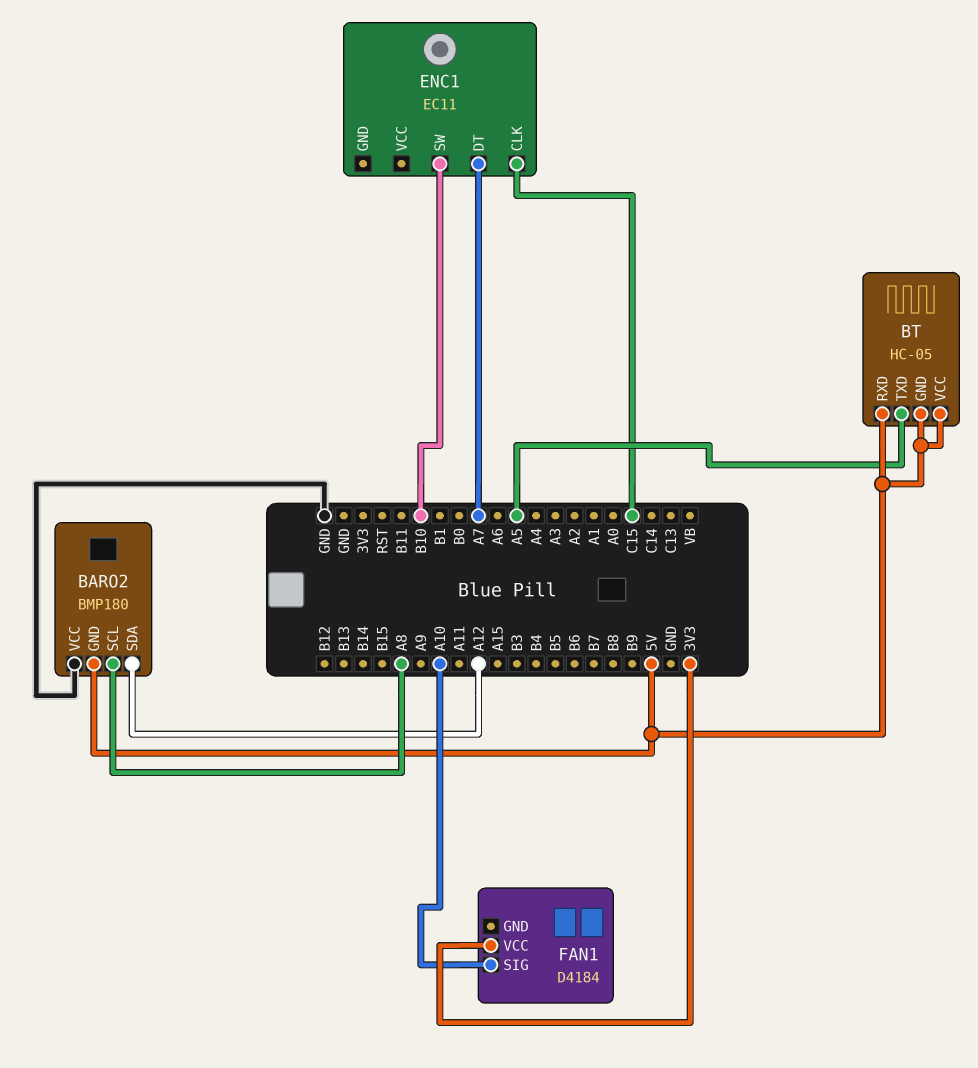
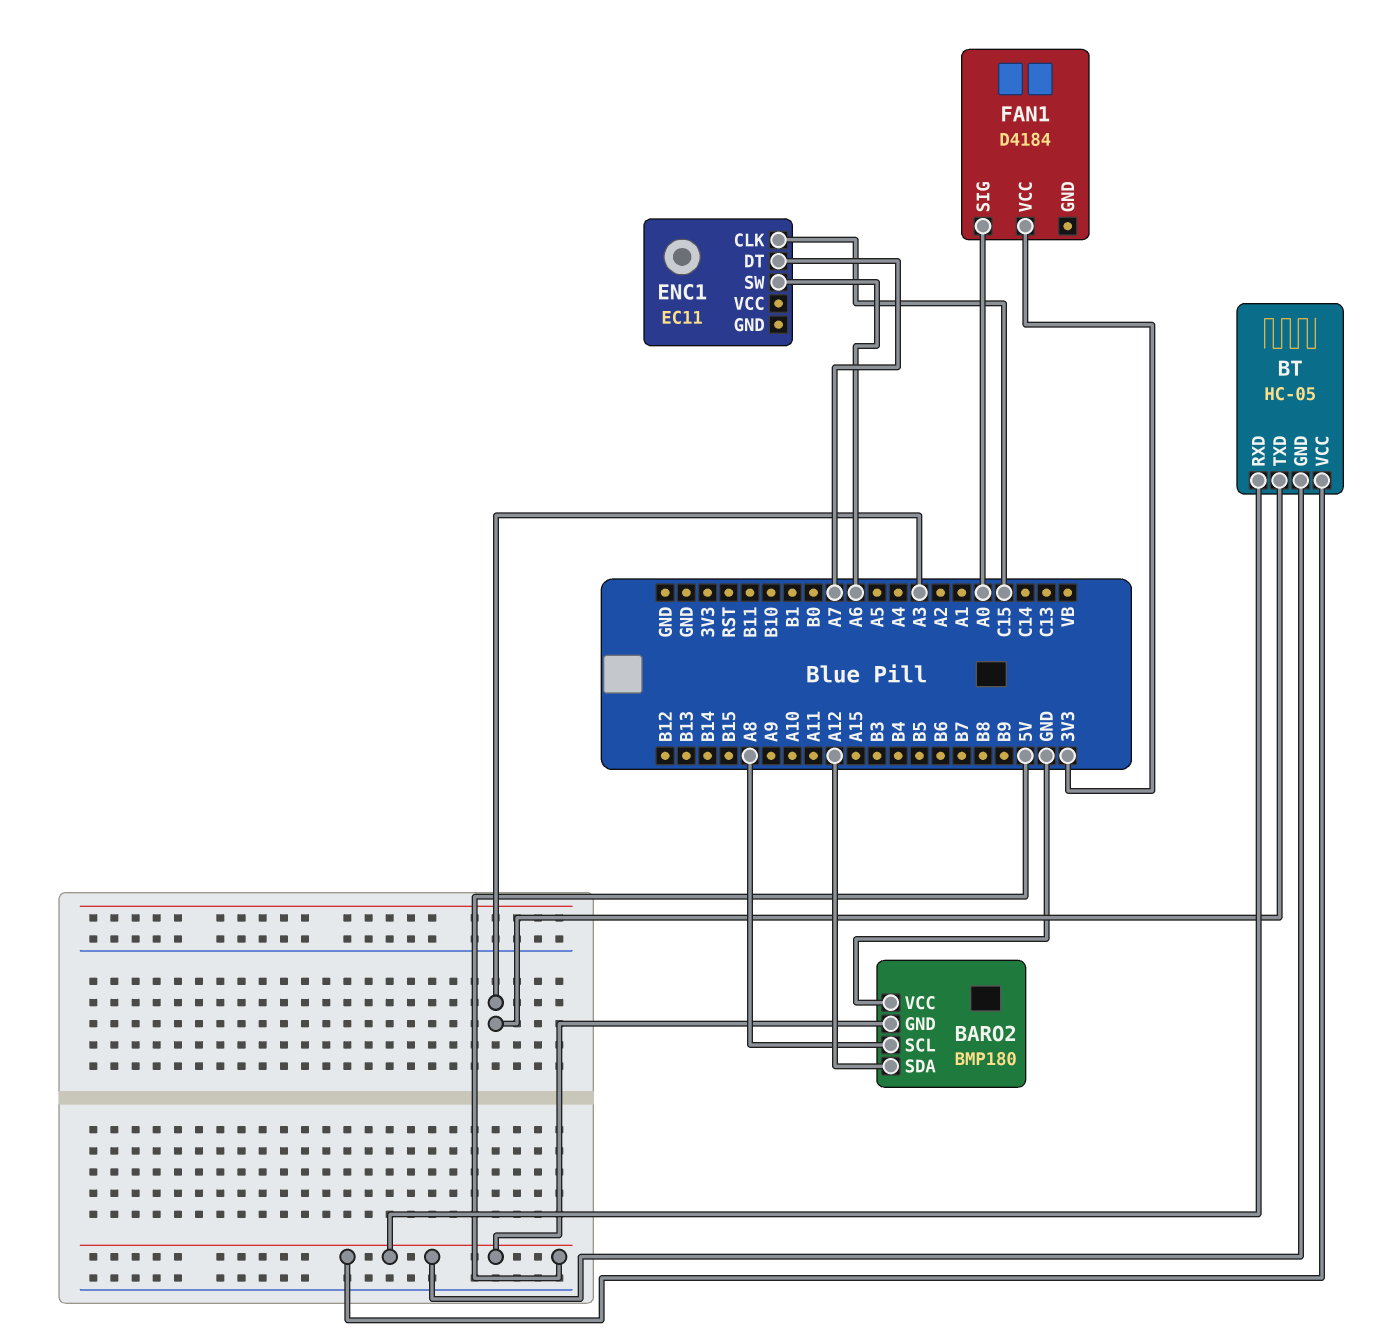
BT pin TXD: A5 -> A3
ENC1 pin SW: B10 -> A6
FAN1 pin SIG: A10 -> A0

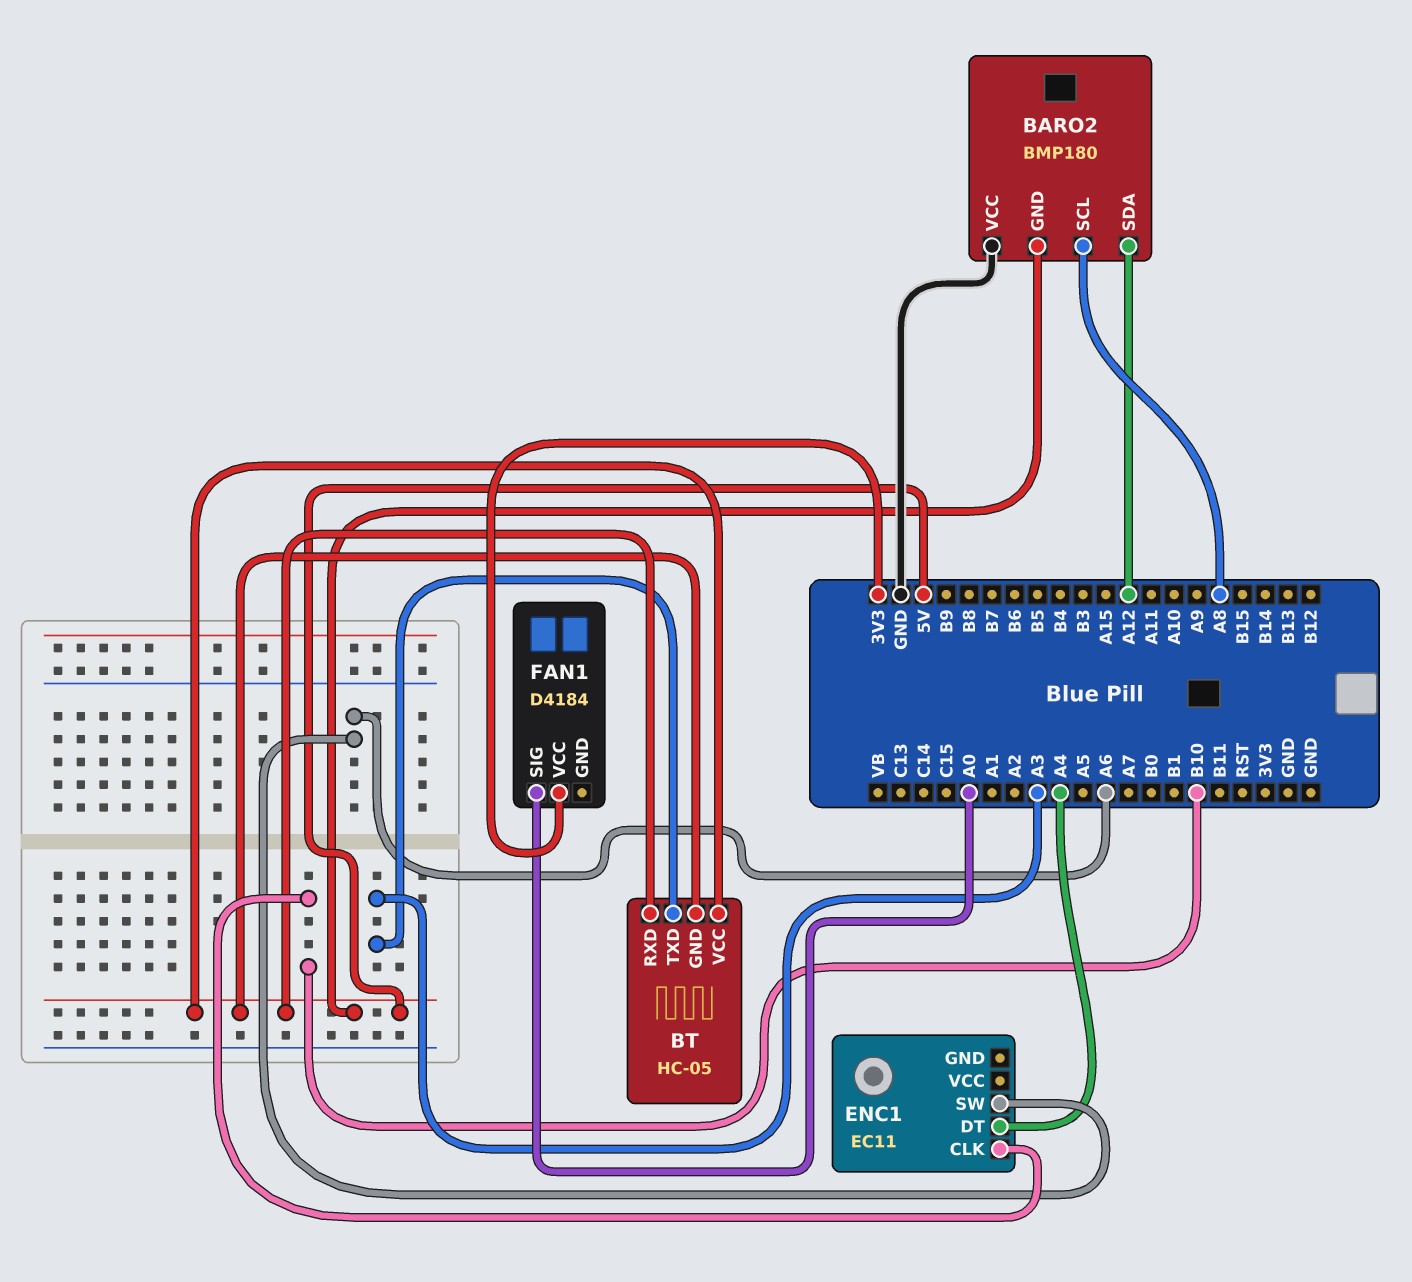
ENC1 pin CLK: C15 -> B10
ENC1 pin DT: A7 -> A4

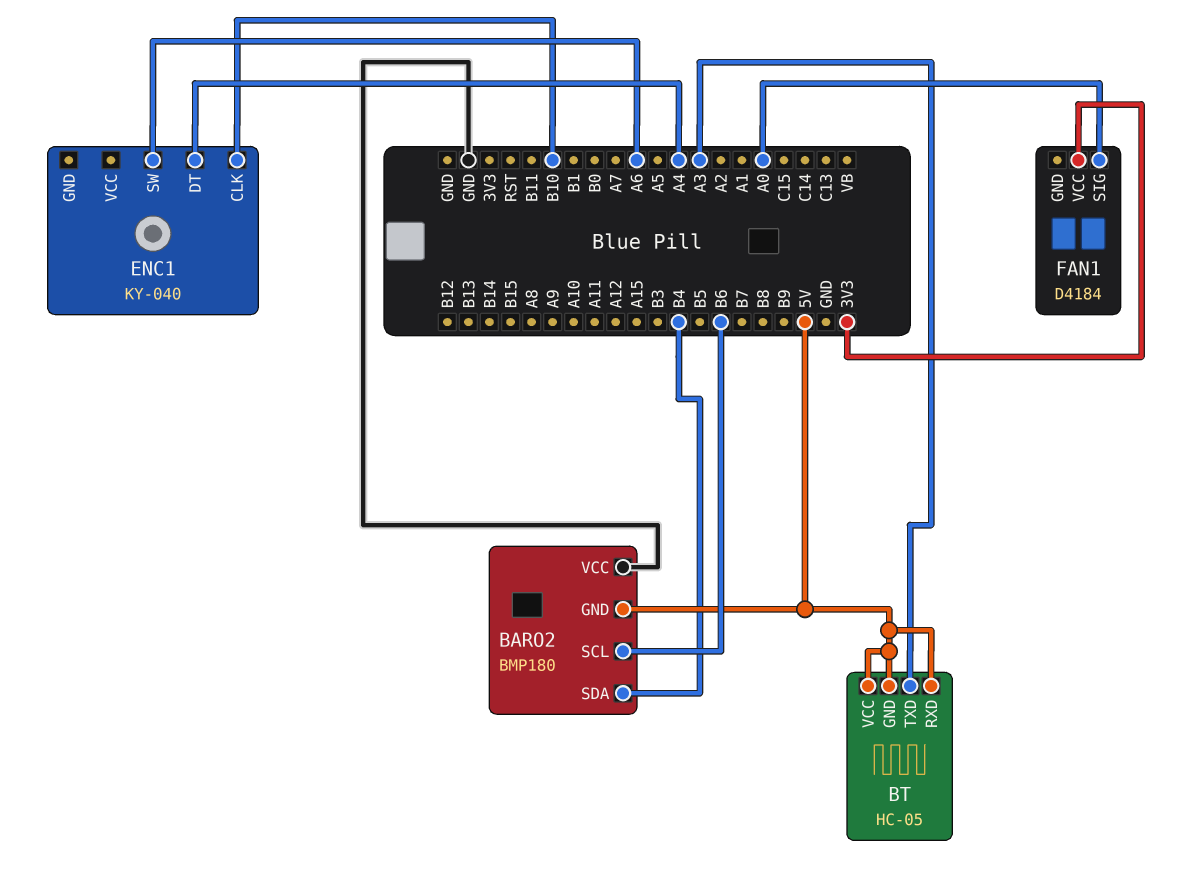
BARO2 pin SCL: A8 -> B6
BARO2 pin SDA: A12 -> B4
ENC1: EC11 -> KY-040

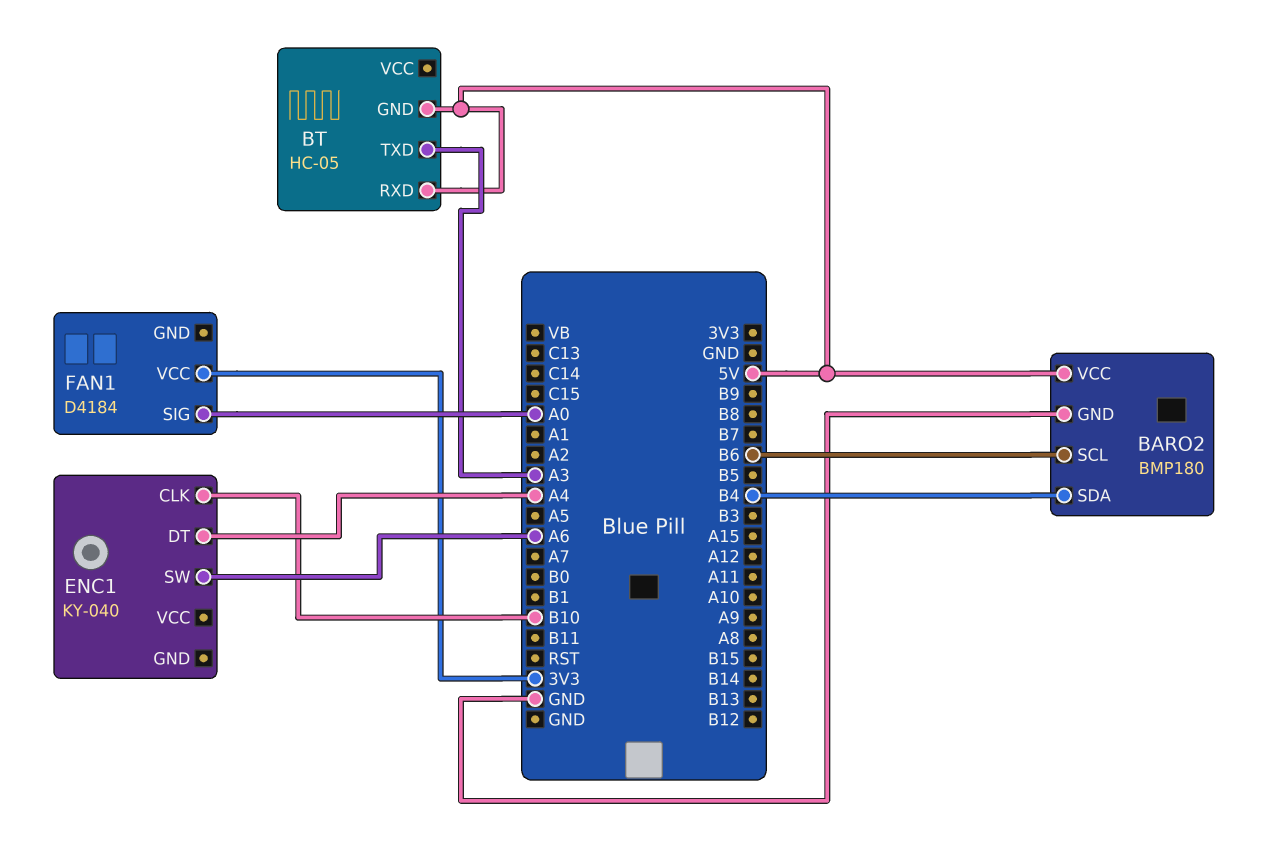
BARO2 pin GND: 5V -> GND
BARO2 pin VCC: GND -> 5V
BT pin VCC: 5V -> none

